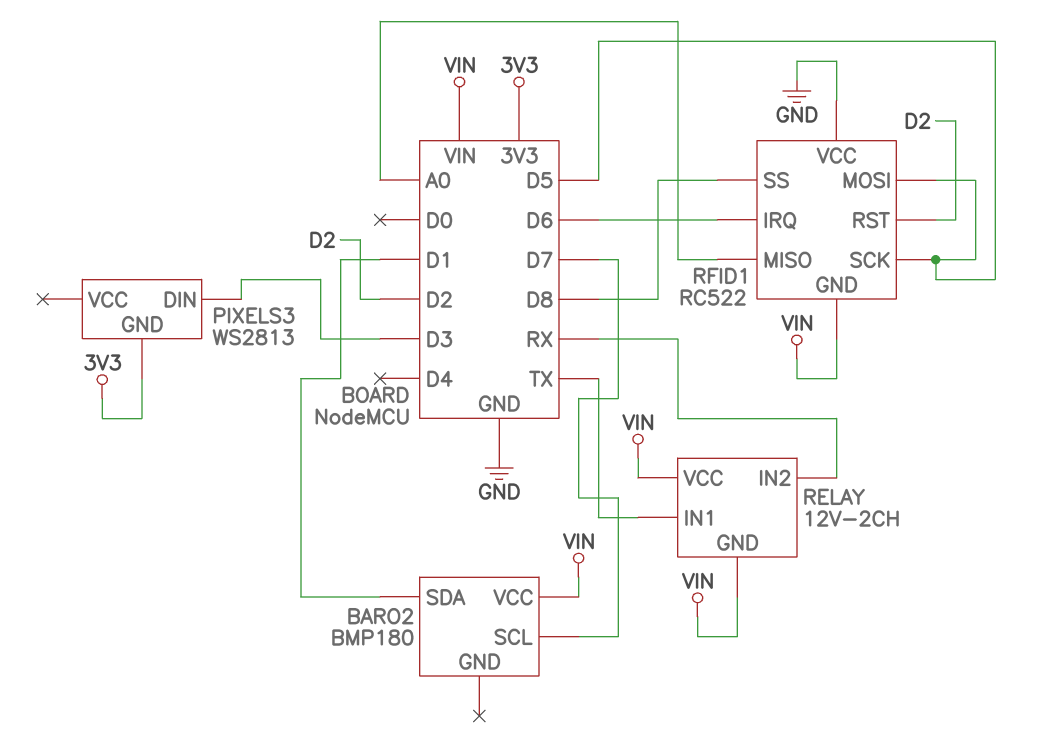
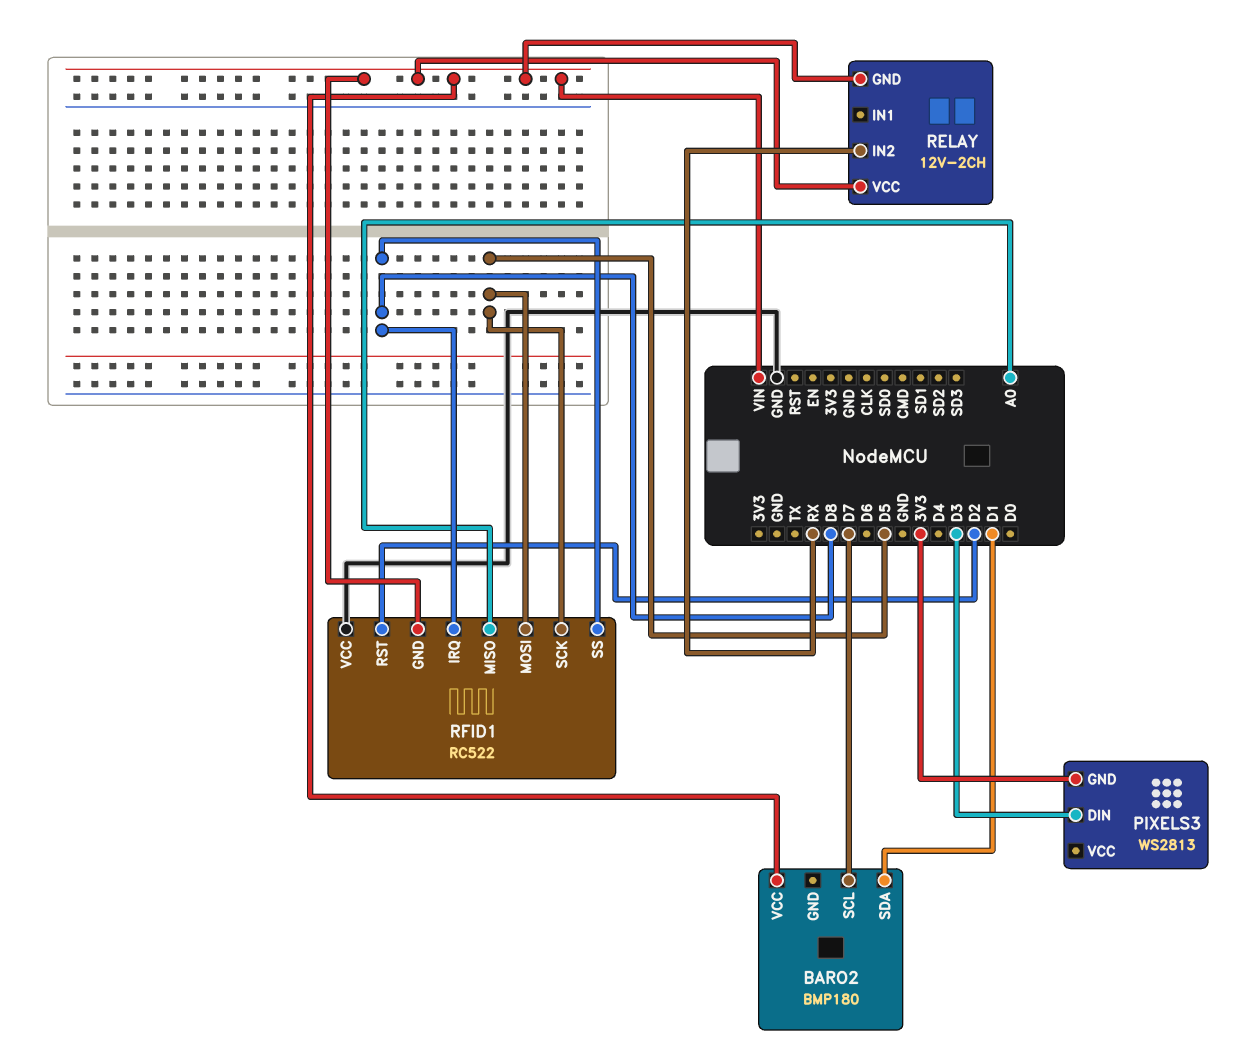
RELAY pin IN1: TX -> none
RFID1 pin IRQ: D6 -> D8

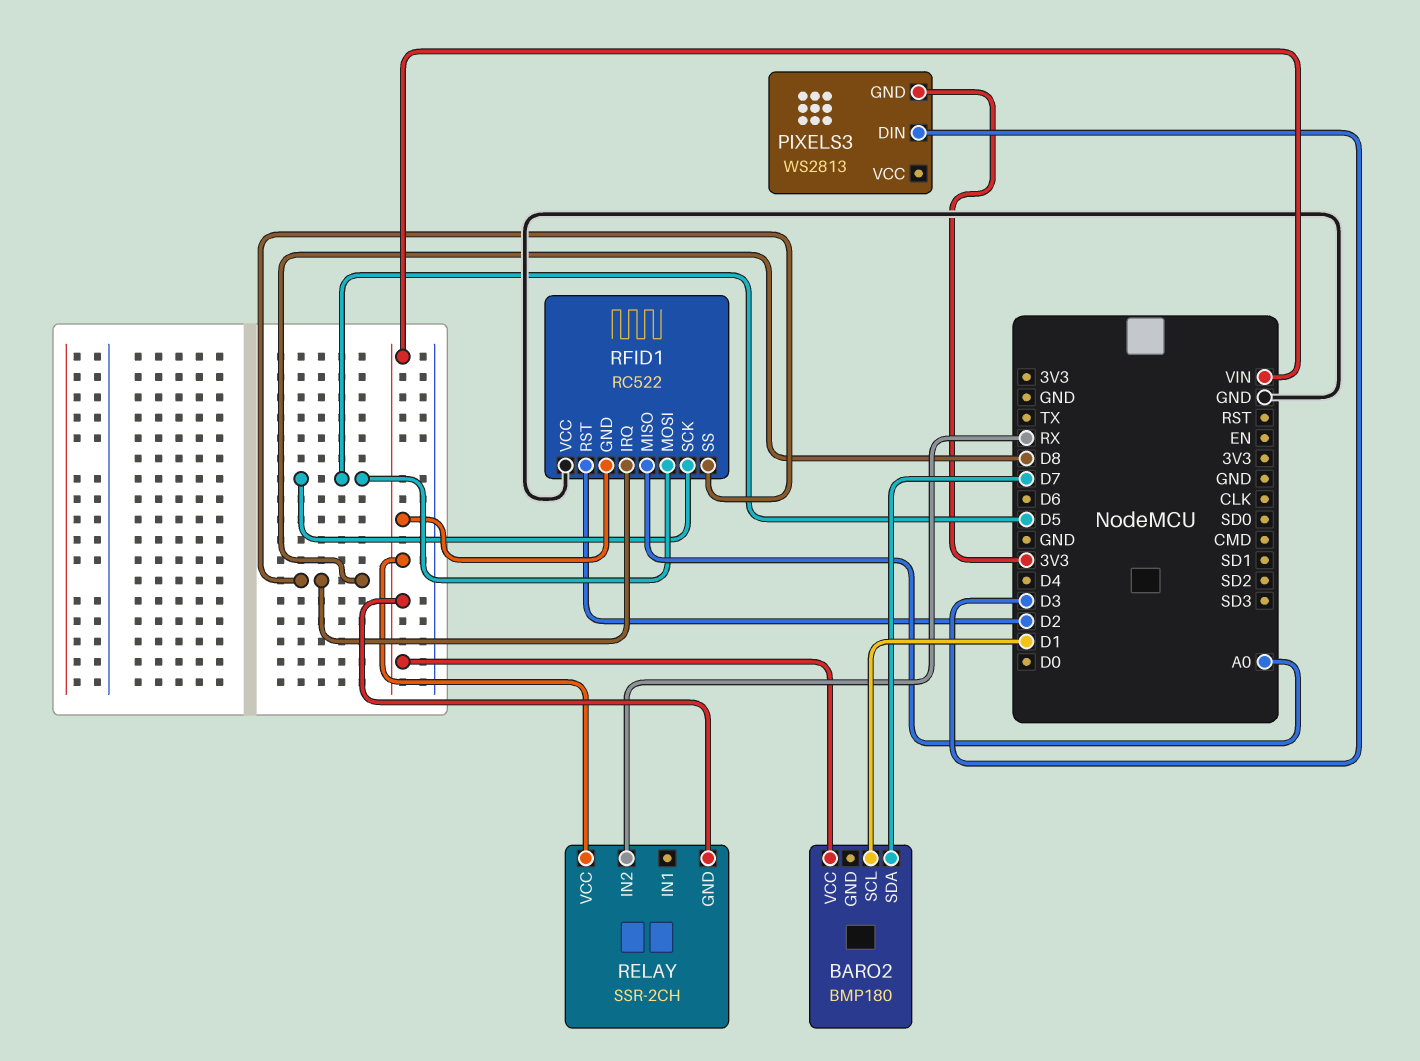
BARO2 pin SCL: D7 -> D1
BARO2 pin SDA: D1 -> D7
RELAY: 12V-2CH -> SSR-2CH

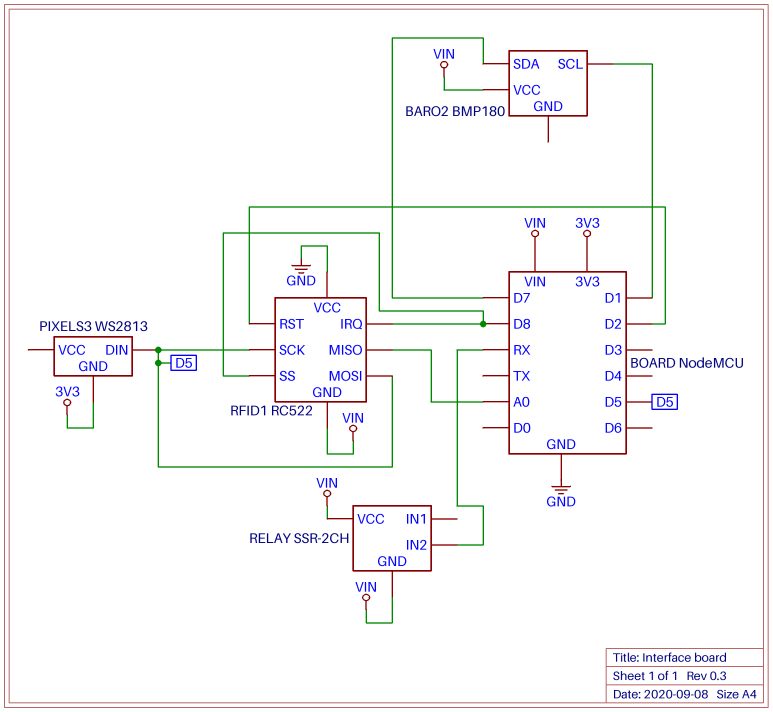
PIXELS3 pin DIN: D3 -> D5

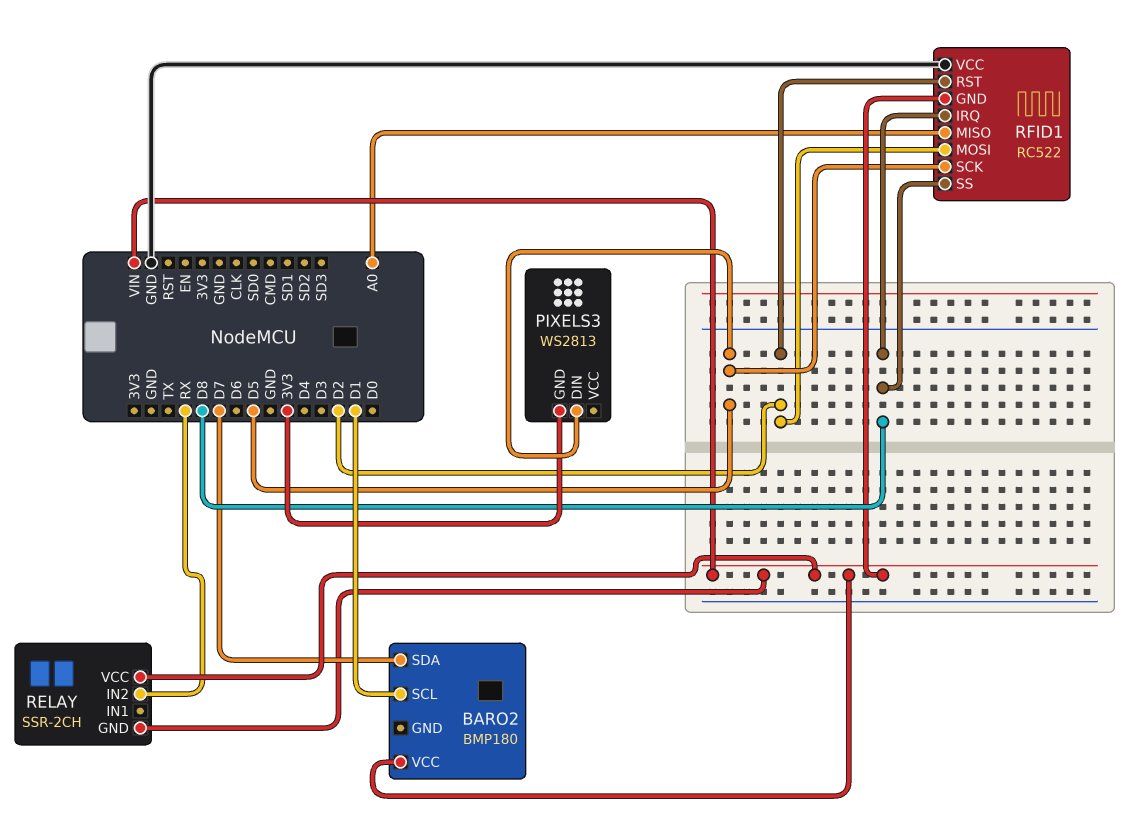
RFID1 pin MOSI: D5 -> D2

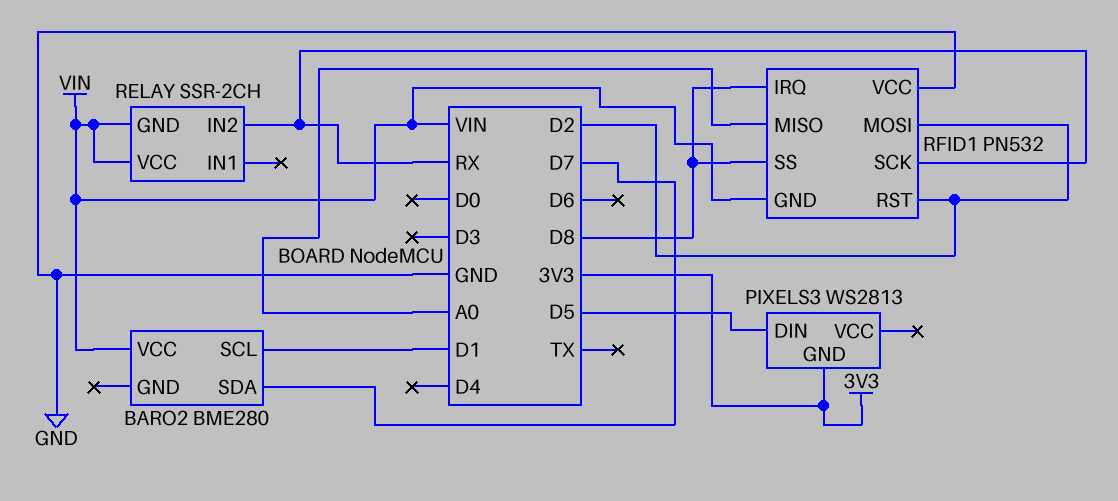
BARO2: BMP180 -> BME280
RFID1: RC522 -> PN532
RFID1 pin SCK: D5 -> RX

